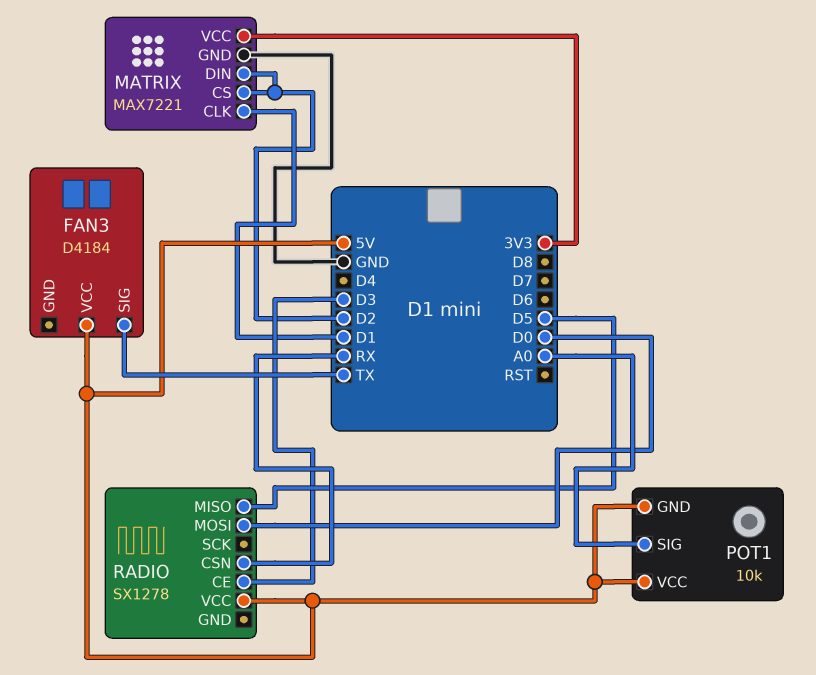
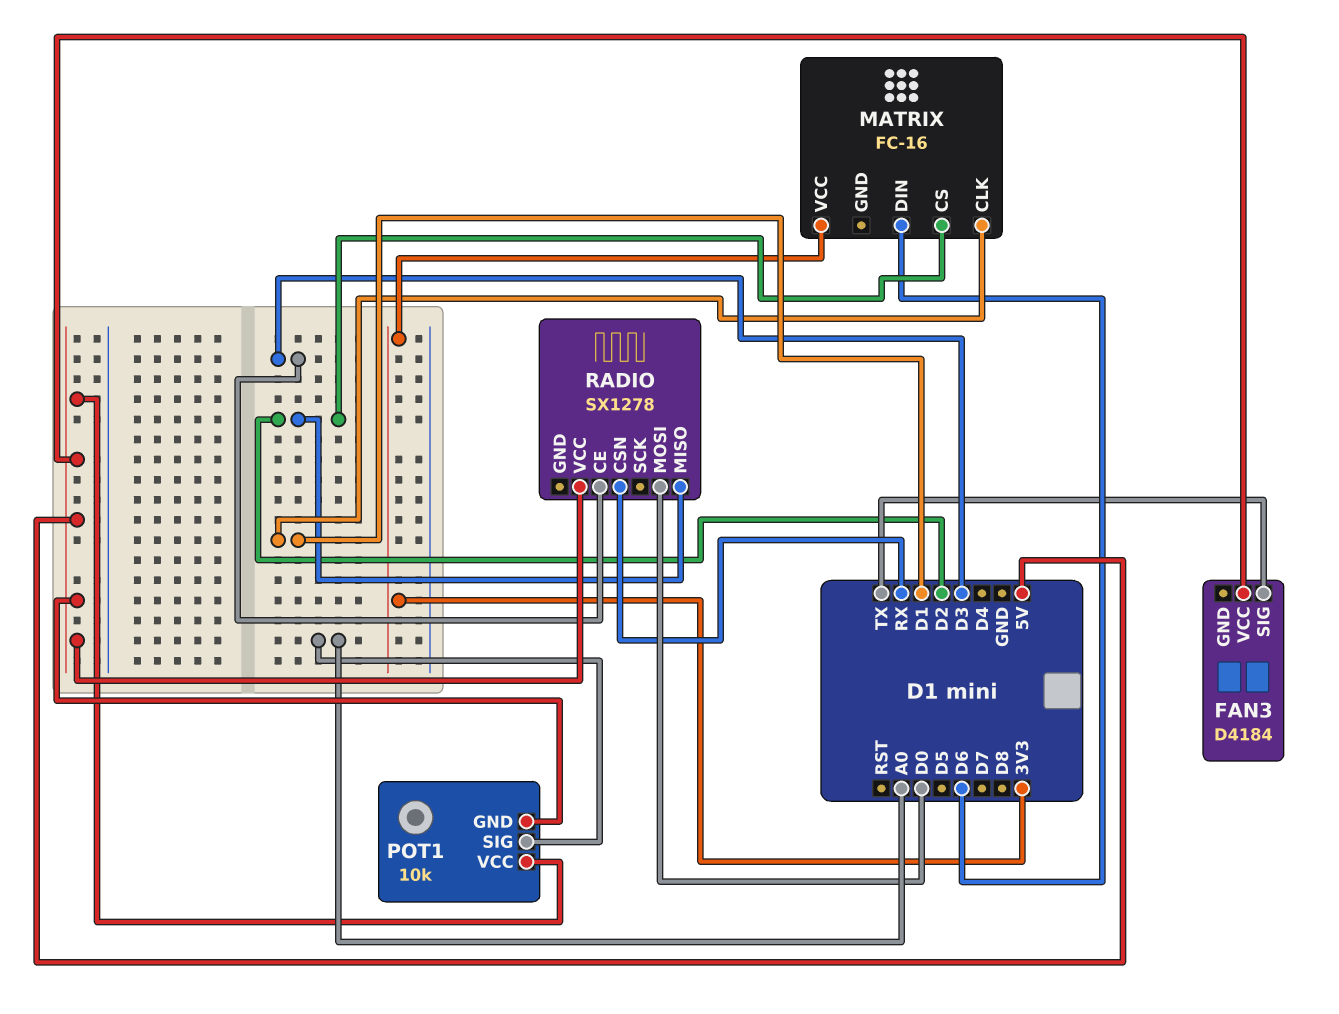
MATRIX: MAX7221 -> FC-16
MATRIX pin DIN: D2 -> D6
MATRIX pin GND: GND -> none
RADIO pin MISO: D5 -> D2

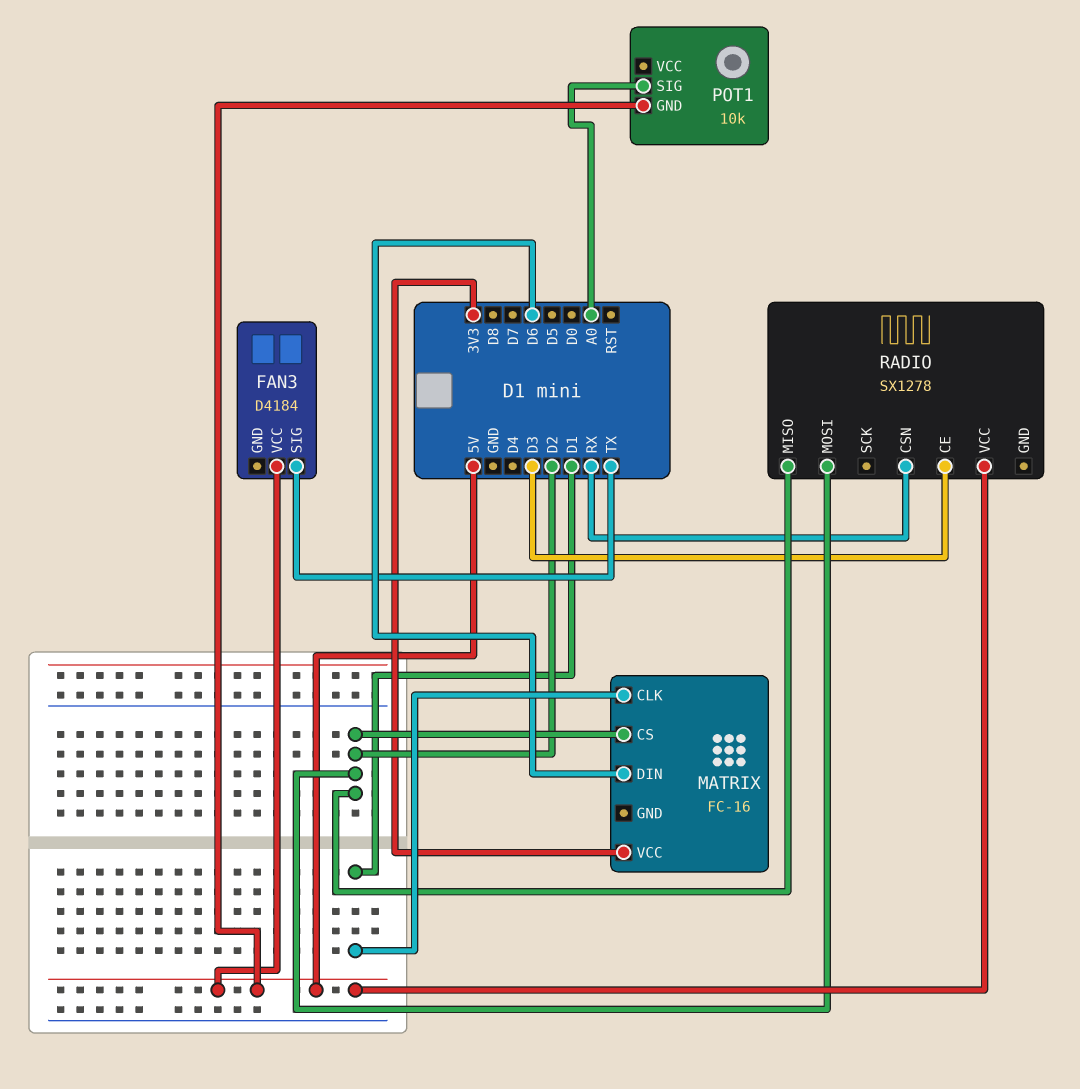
POT1 pin VCC: 5V -> none
RADIO pin MOSI: D0 -> D2

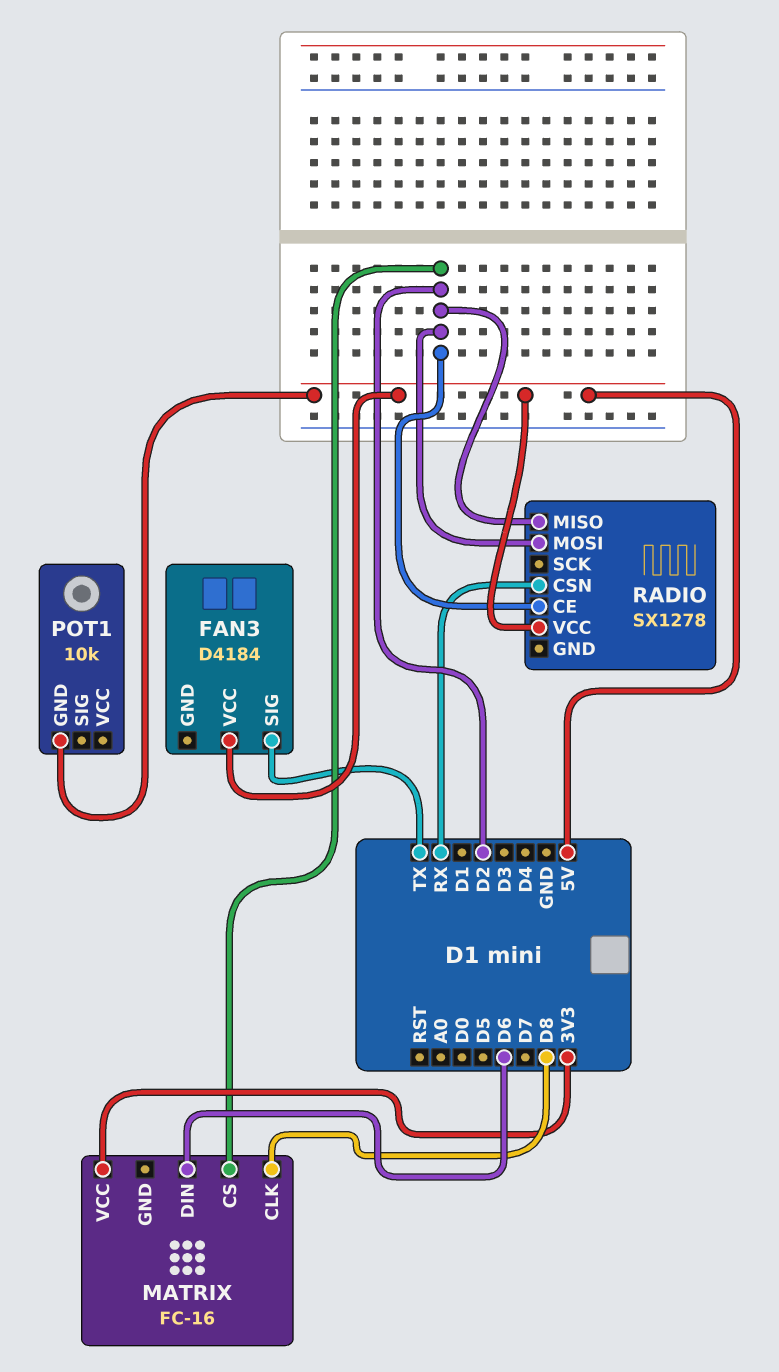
MATRIX pin CLK: D1 -> D8
POT1 pin SIG: A0 -> none
RADIO pin CE: D3 -> D2

